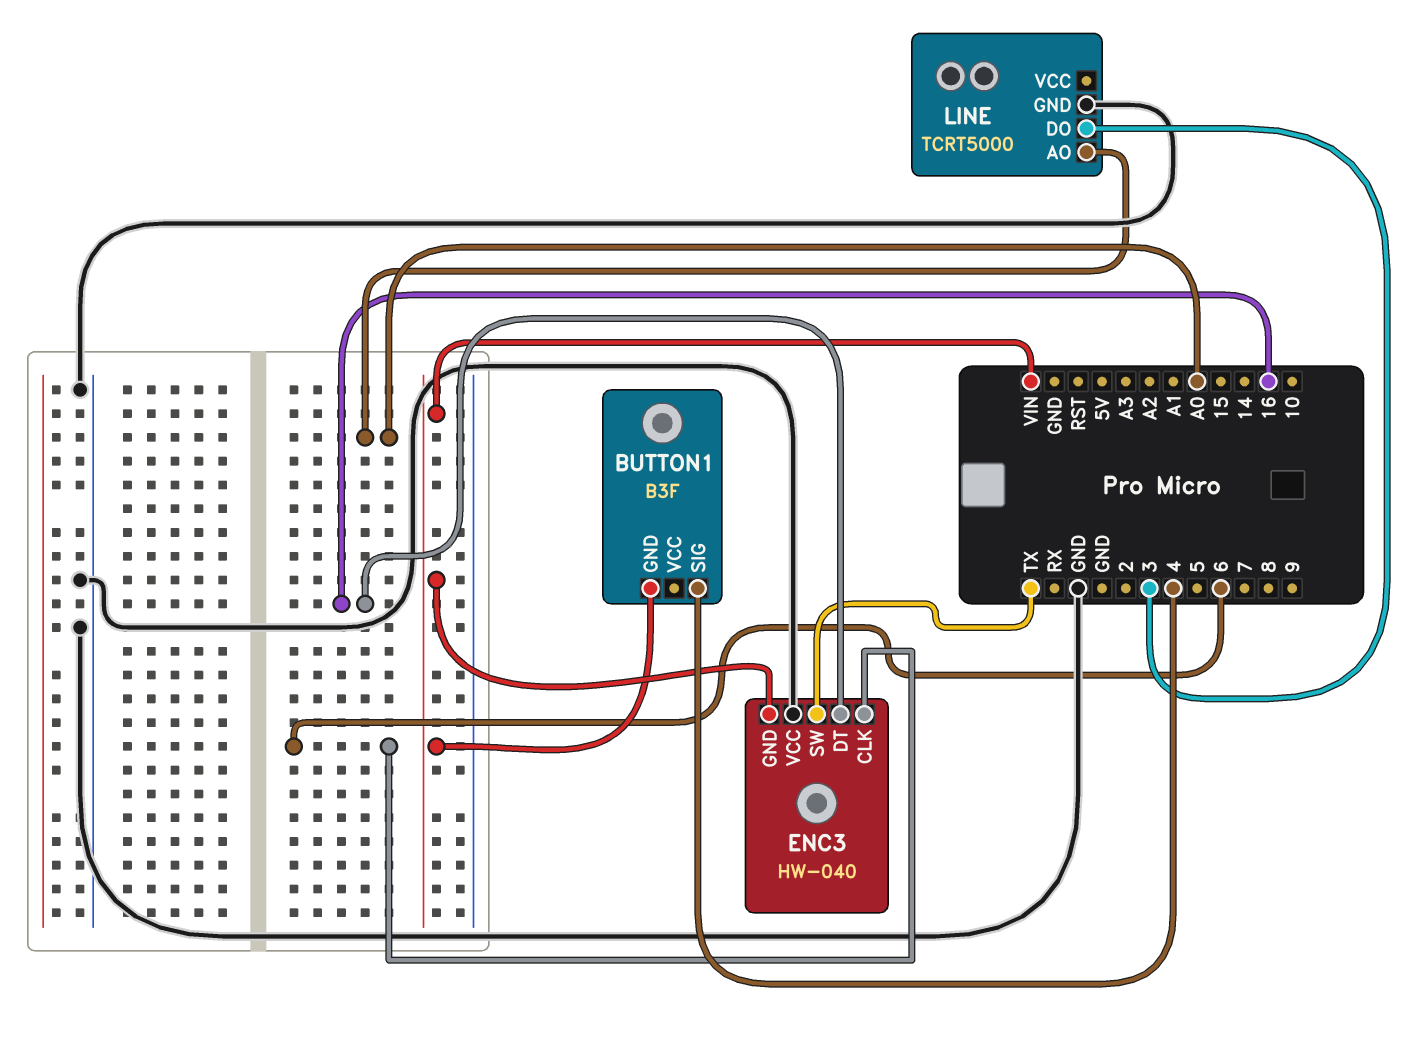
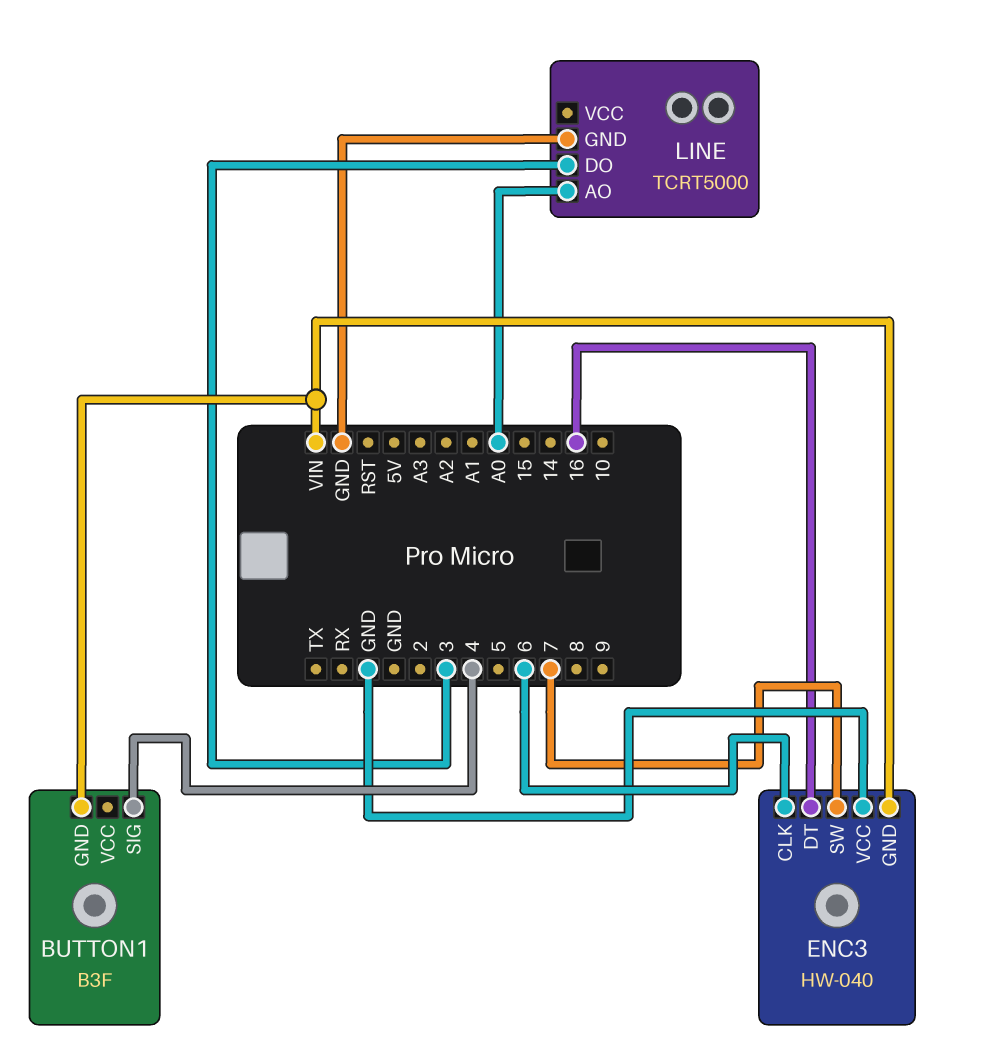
ENC3 pin SW: TX -> 7

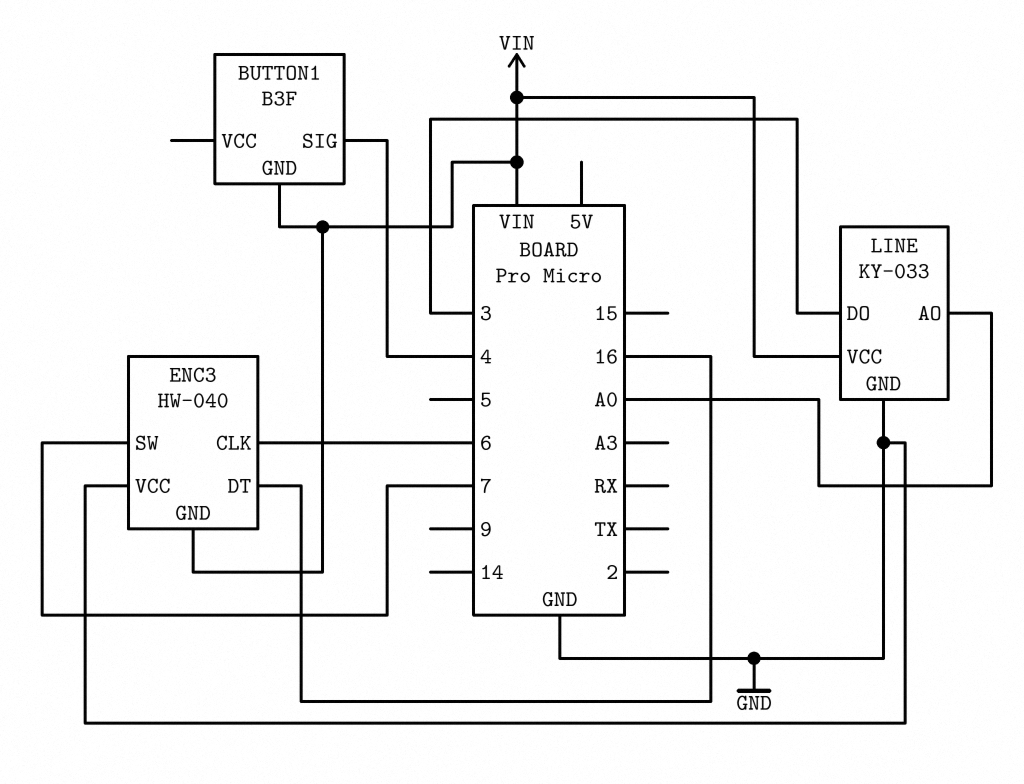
LINE: TCRT5000 -> KY-033
LINE pin VCC: none -> VIN

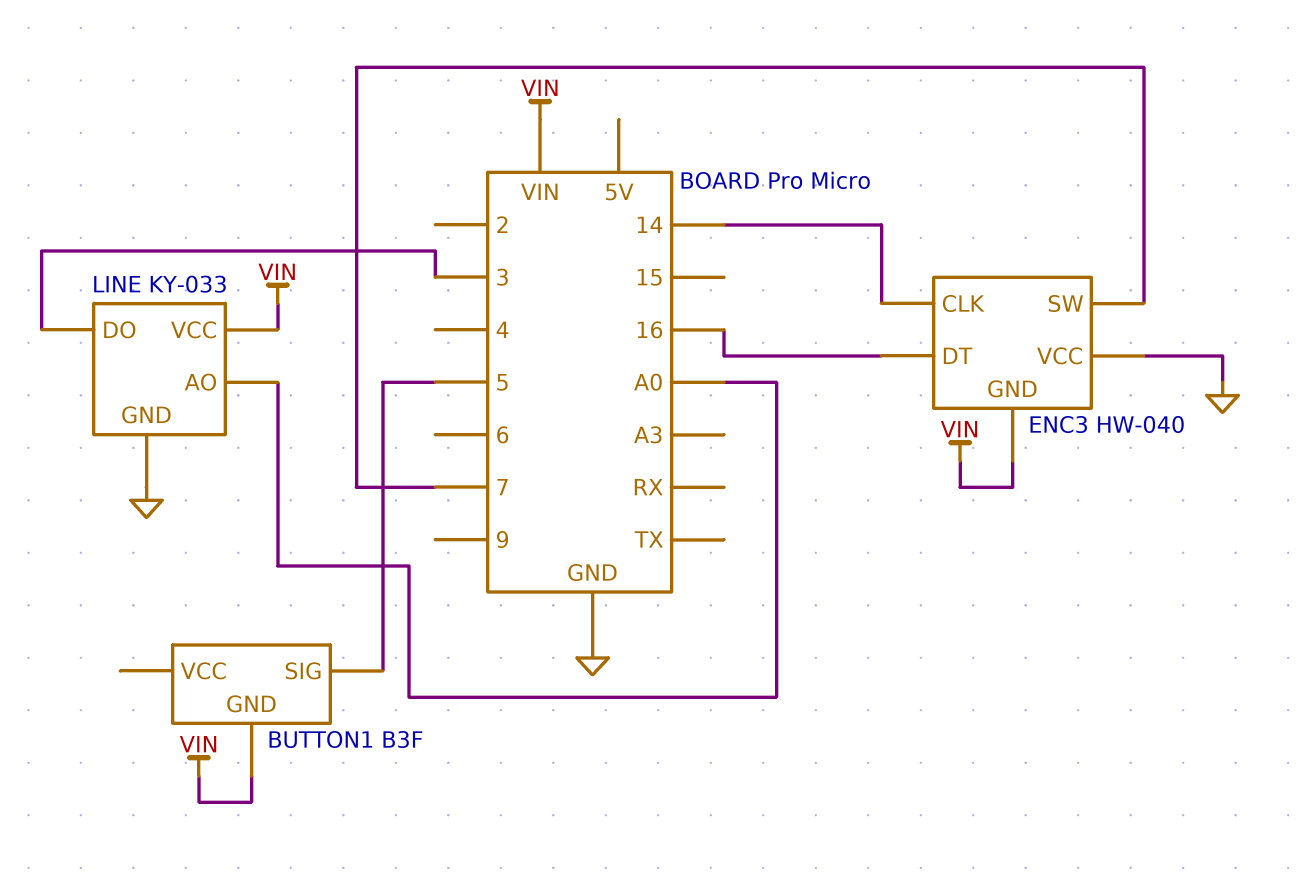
BUTTON1 pin SIG: 4 -> 5
ENC3 pin CLK: 6 -> 14

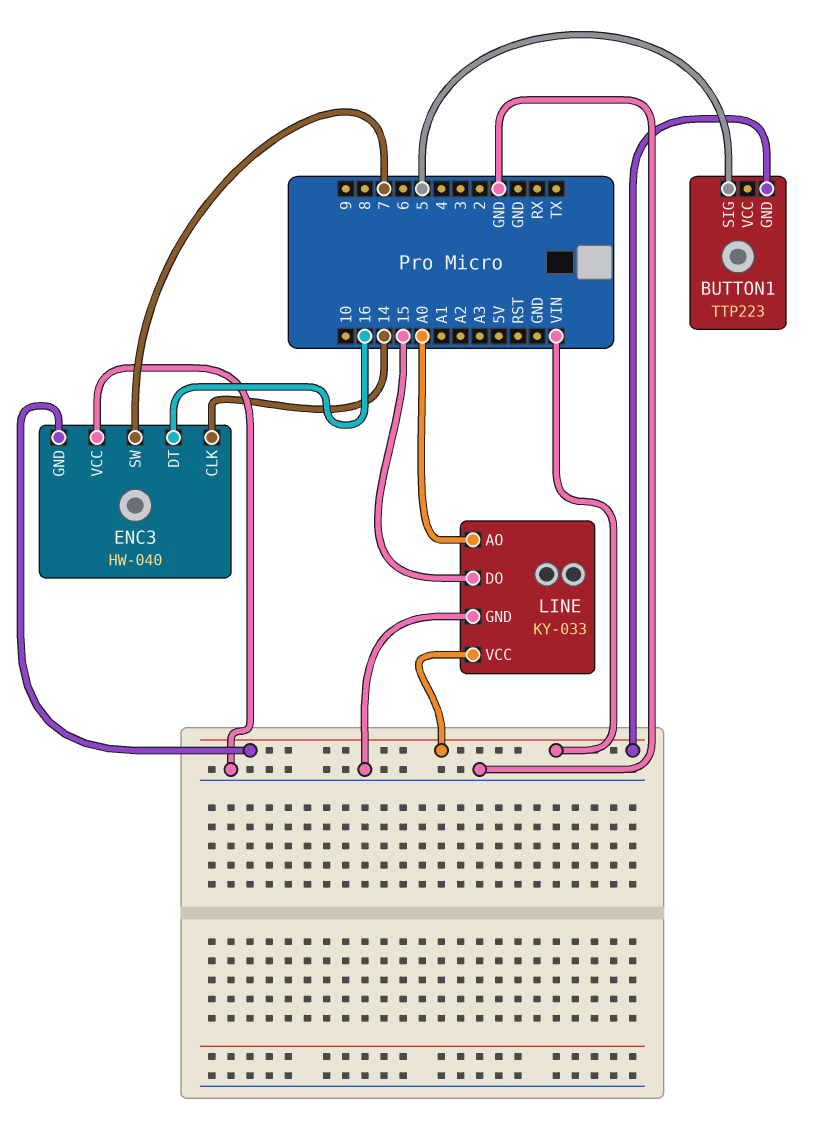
BUTTON1: B3F -> TTP223
LINE pin DO: 3 -> 15

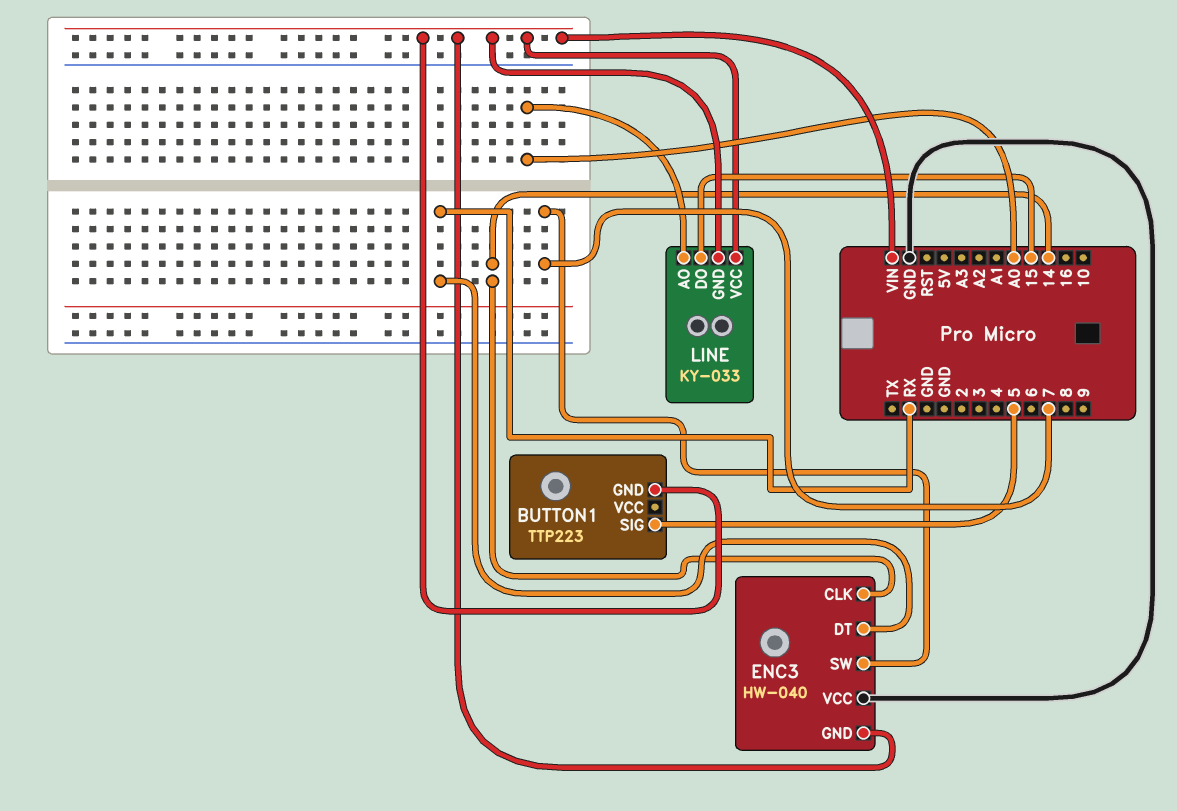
ENC3 pin DT: 16 -> RX
LINE pin GND: GND -> VIN

